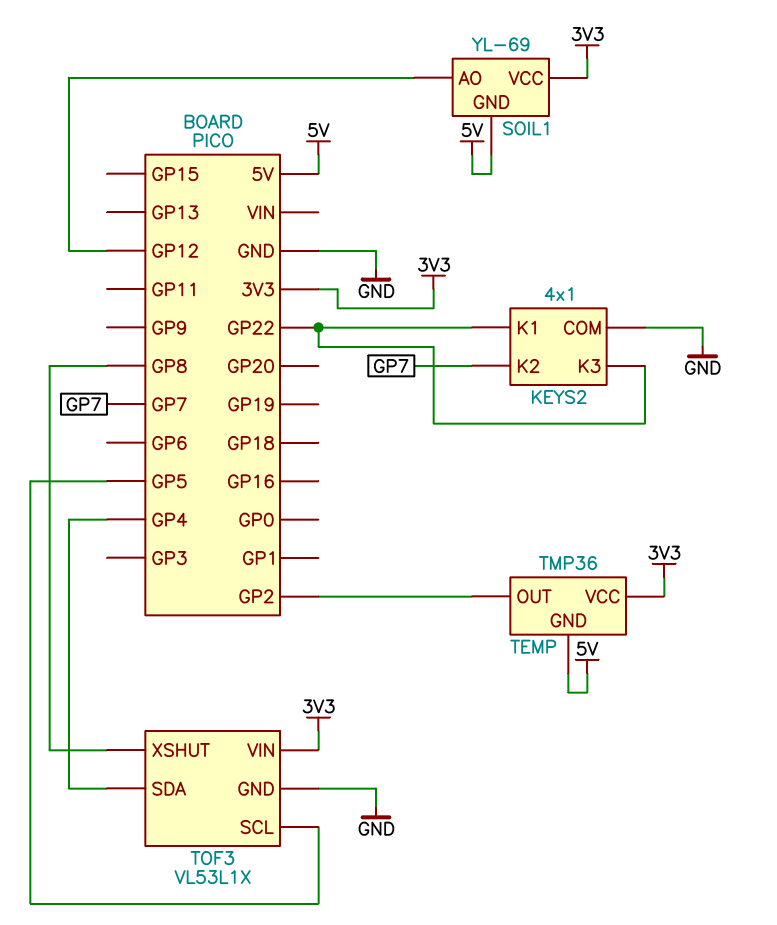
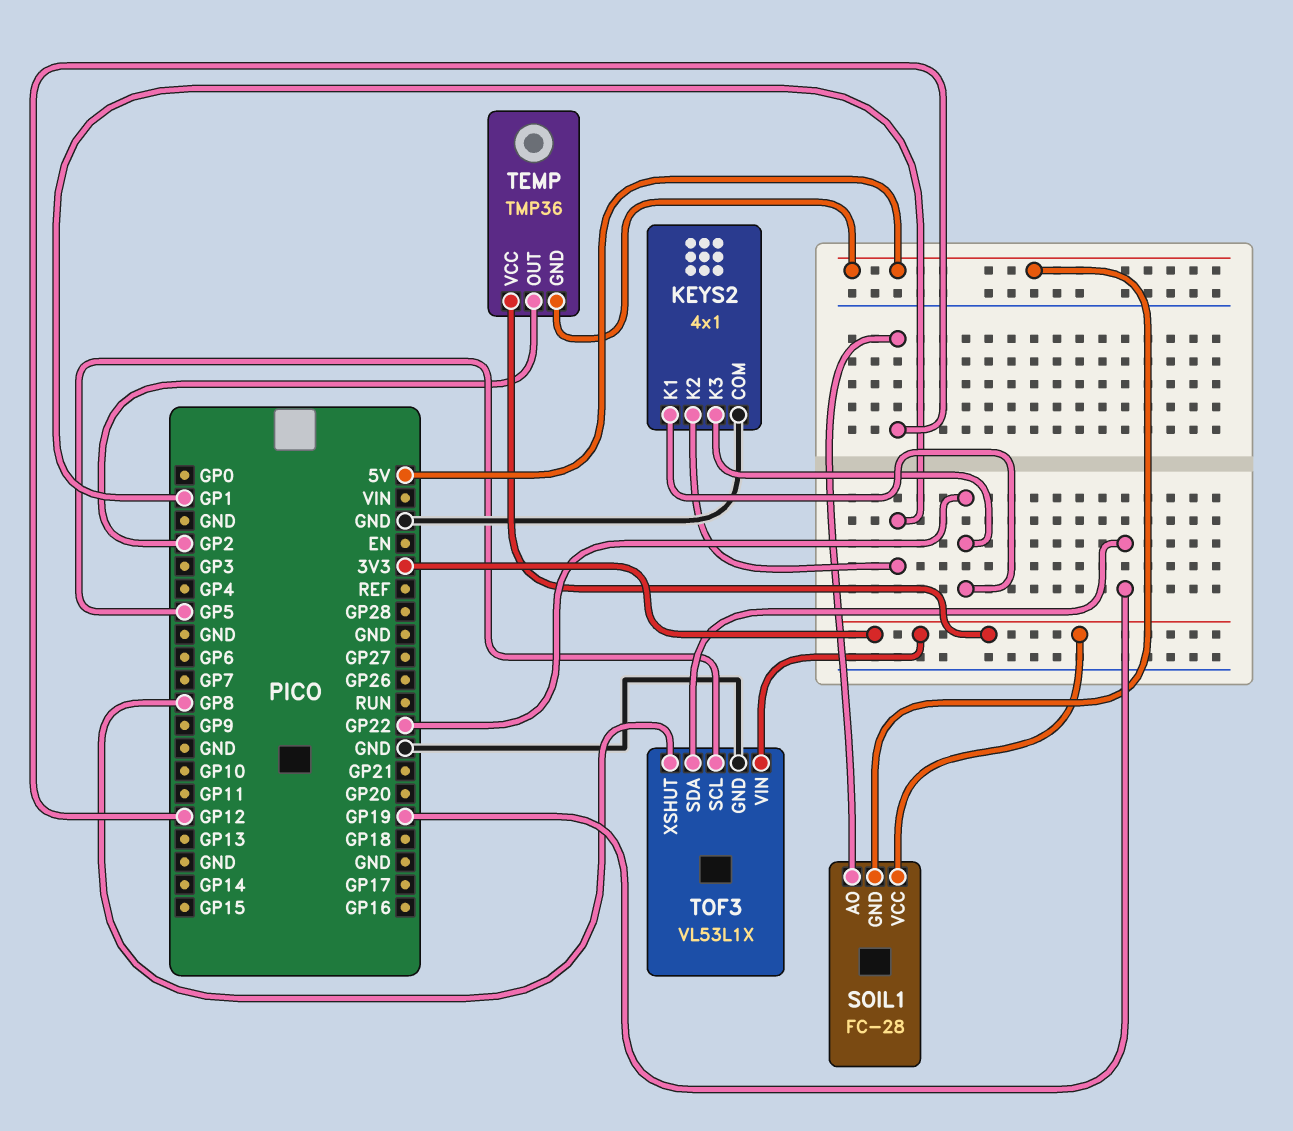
KEYS2 pin K2: GP7 -> GP1
SOIL1: YL-69 -> FC-28
TOF3 pin SDA: GP4 -> GP19

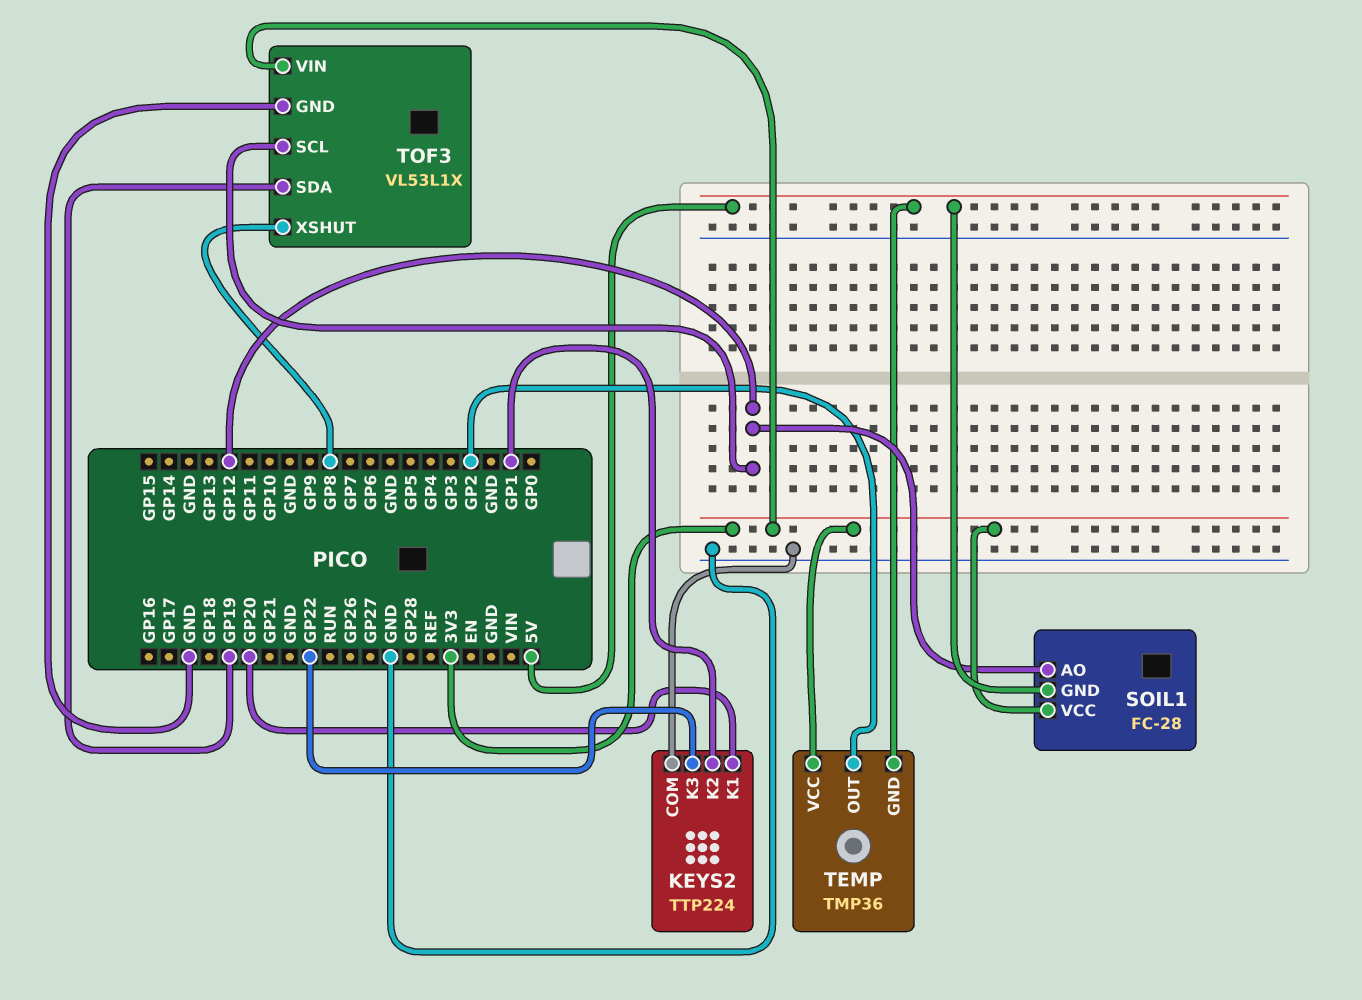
KEYS2: 4x1 -> TTP224
KEYS2 pin K1: GP22 -> GP20
TOF3 pin SCL: GP5 -> GP12

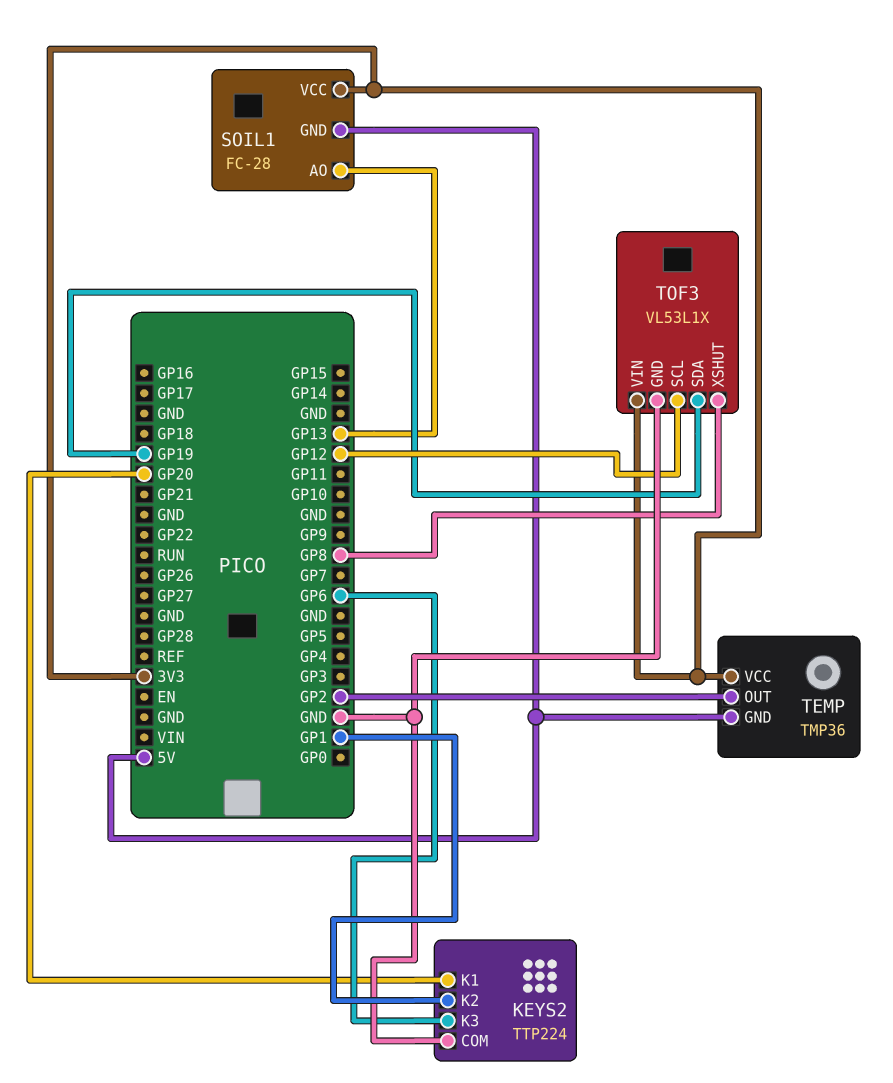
KEYS2 pin K3: GP22 -> GP6
SOIL1 pin AO: GP12 -> GP13

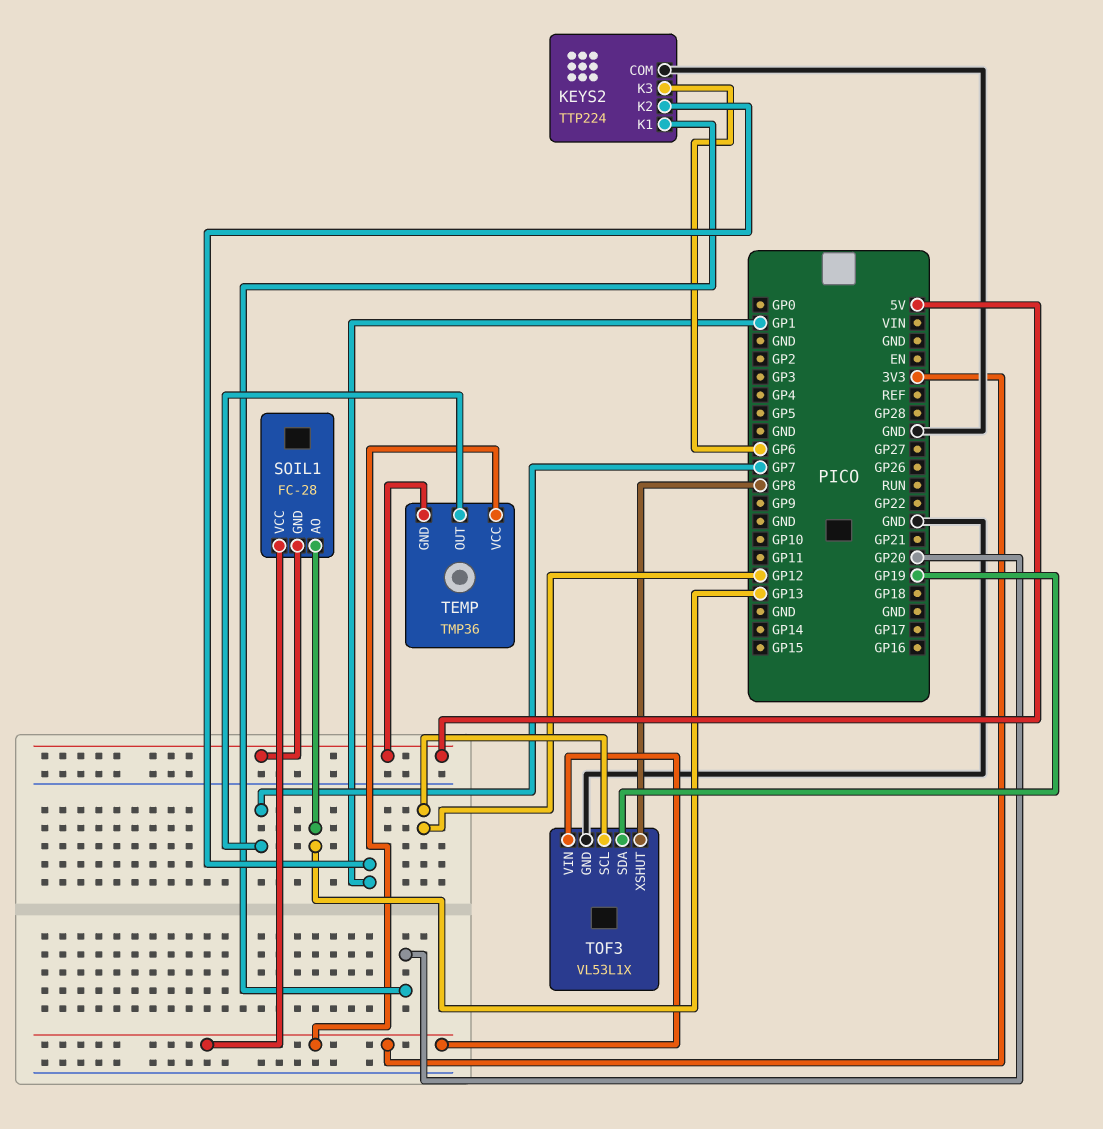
TEMP pin OUT: GP2 -> GP7

